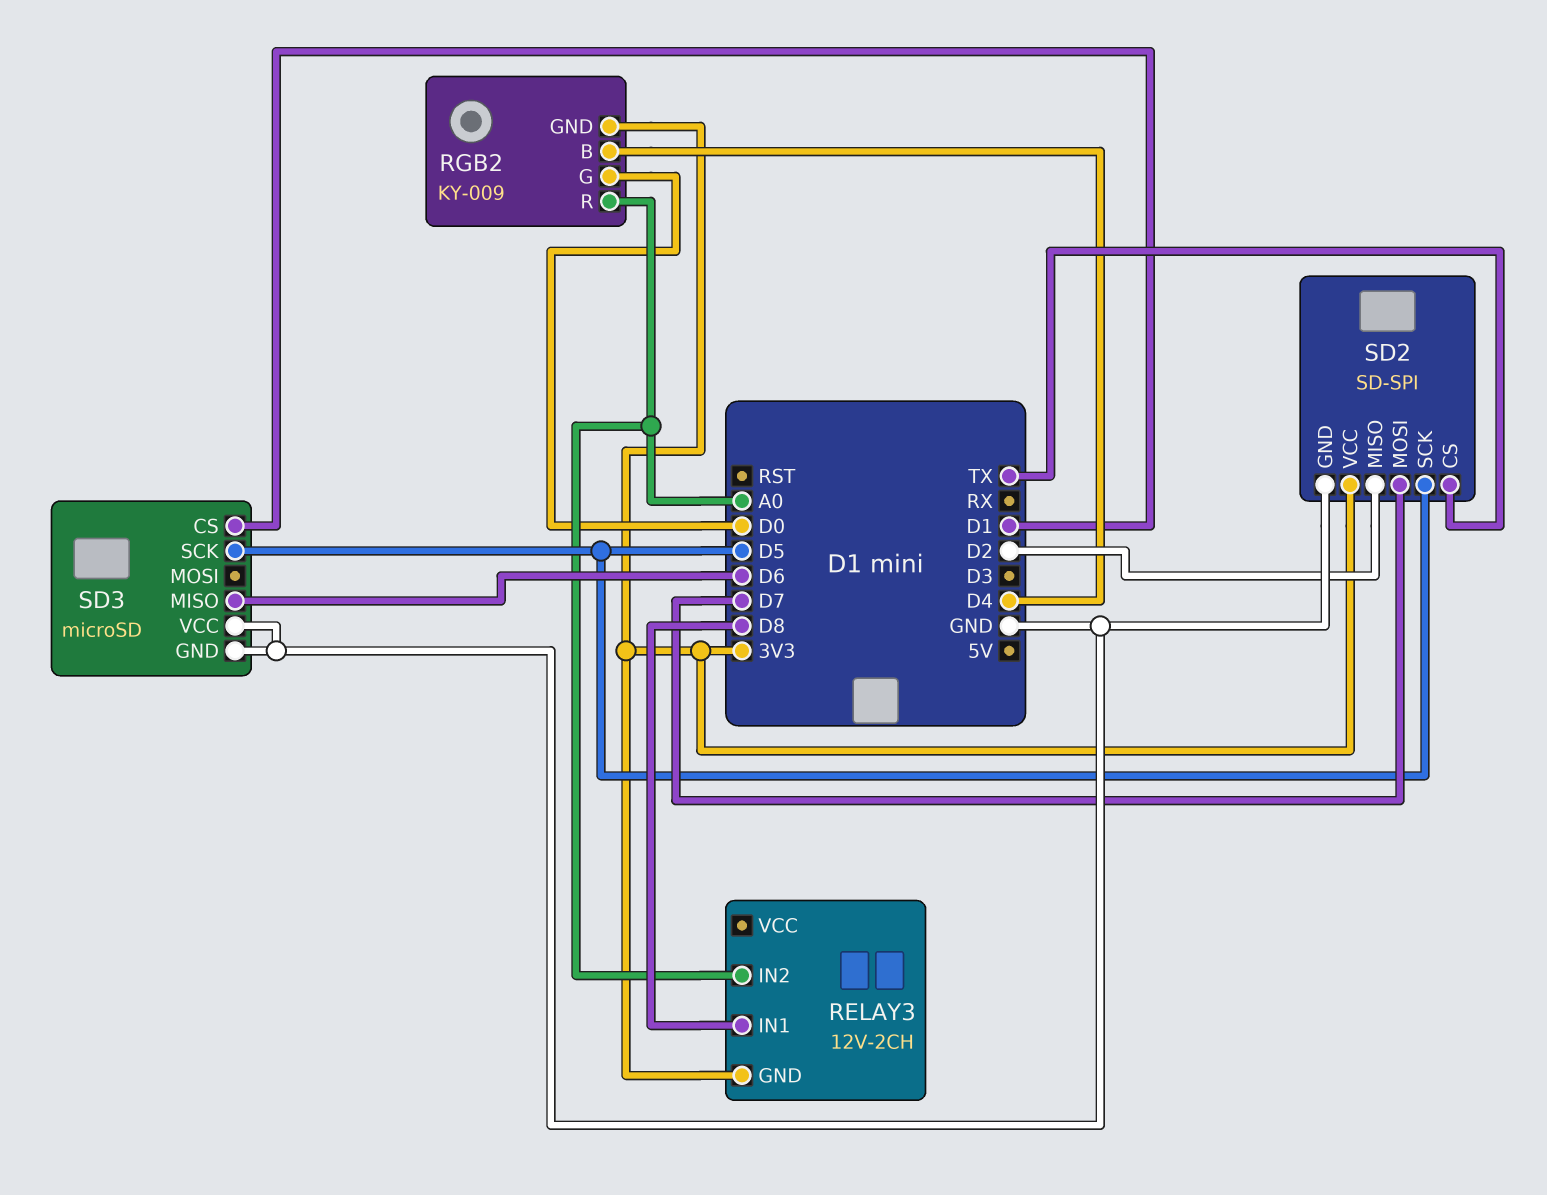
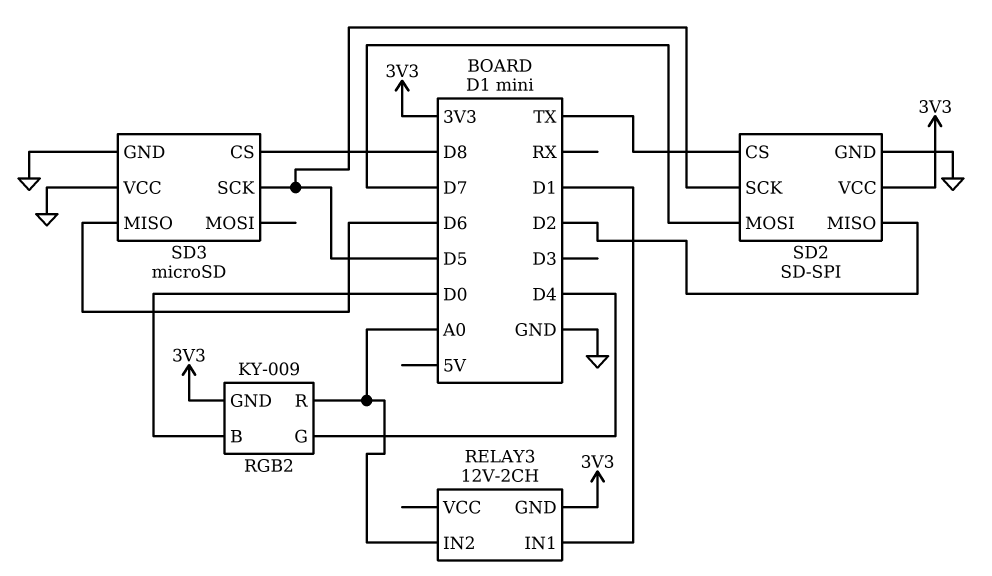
RELAY3 pin IN1: D8 -> D1
RGB2 pin B: D4 -> D0
RGB2 pin G: D0 -> D4
SD3 pin CS: D1 -> D8

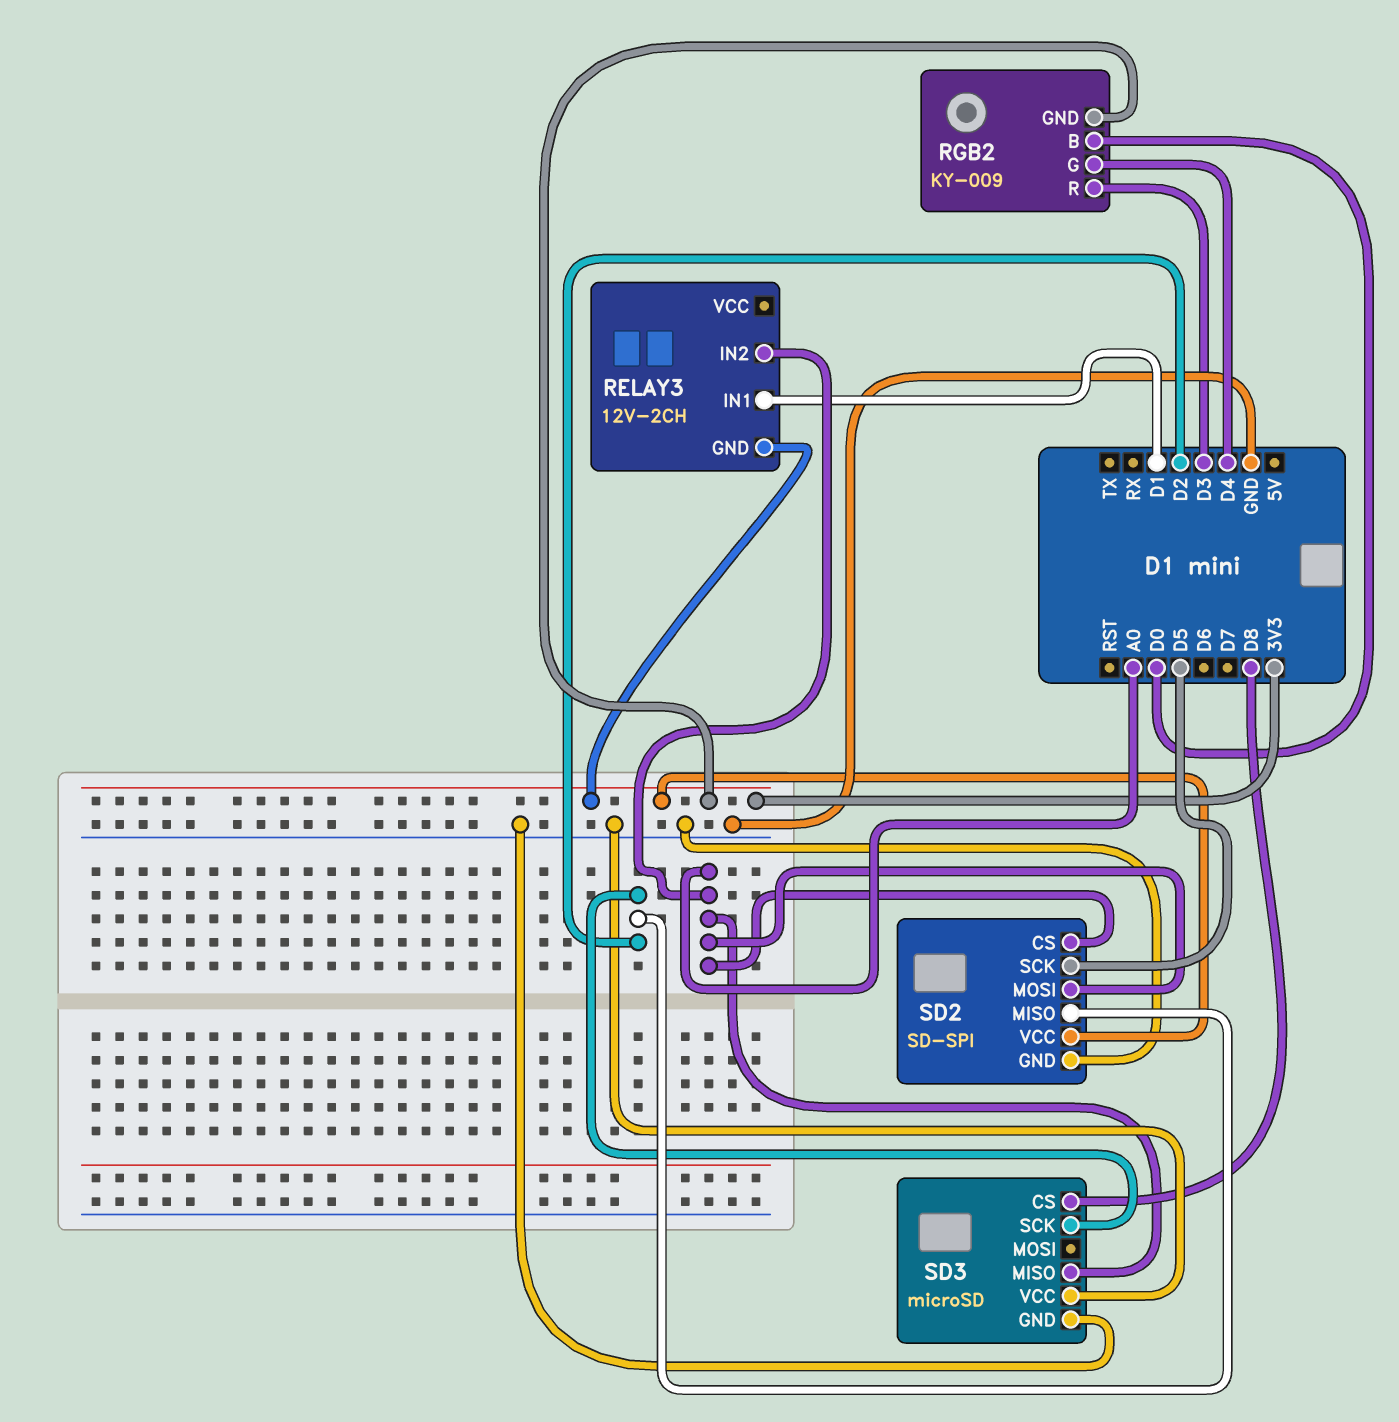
RGB2 pin R: A0 -> D3
SD2 pin CS: TX -> A0
SD2 pin MOSI: D7 -> A0
SD3 pin MISO: D6 -> A0
SD3 pin SCK: D5 -> D2

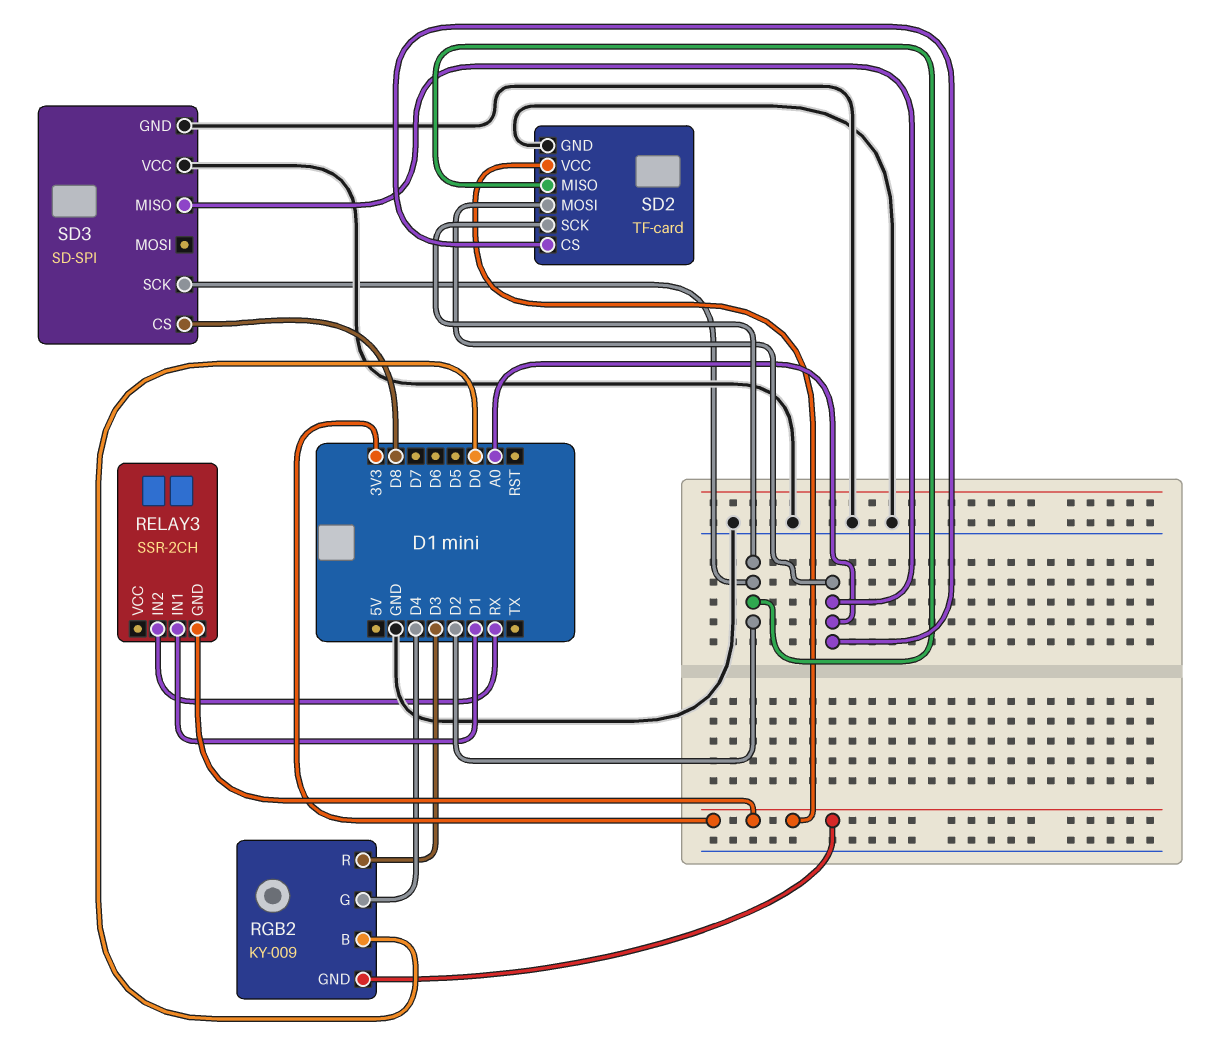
RELAY3: 12V-2CH -> SSR-2CH
RELAY3 pin IN2: A0 -> RX
SD2: SD-SPI -> TF-card
SD2 pin SCK: D5 -> D2
SD3: microSD -> SD-SPI

